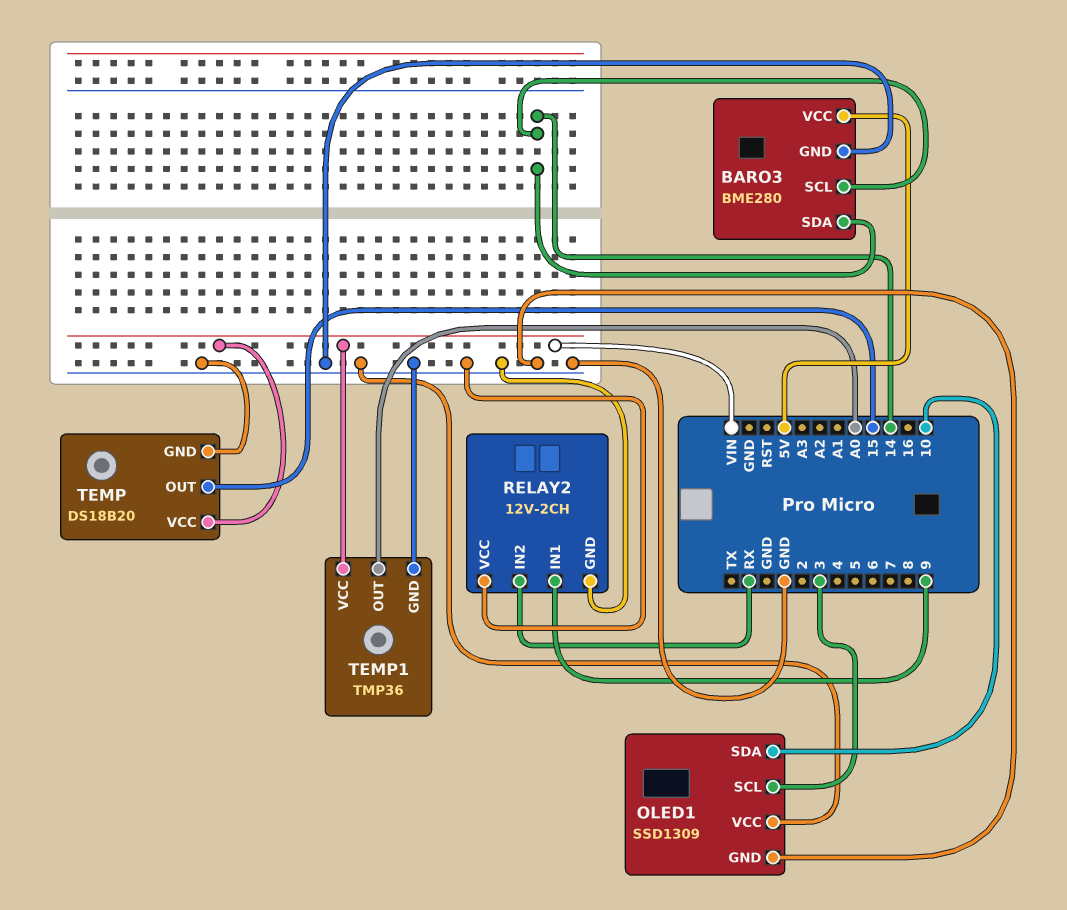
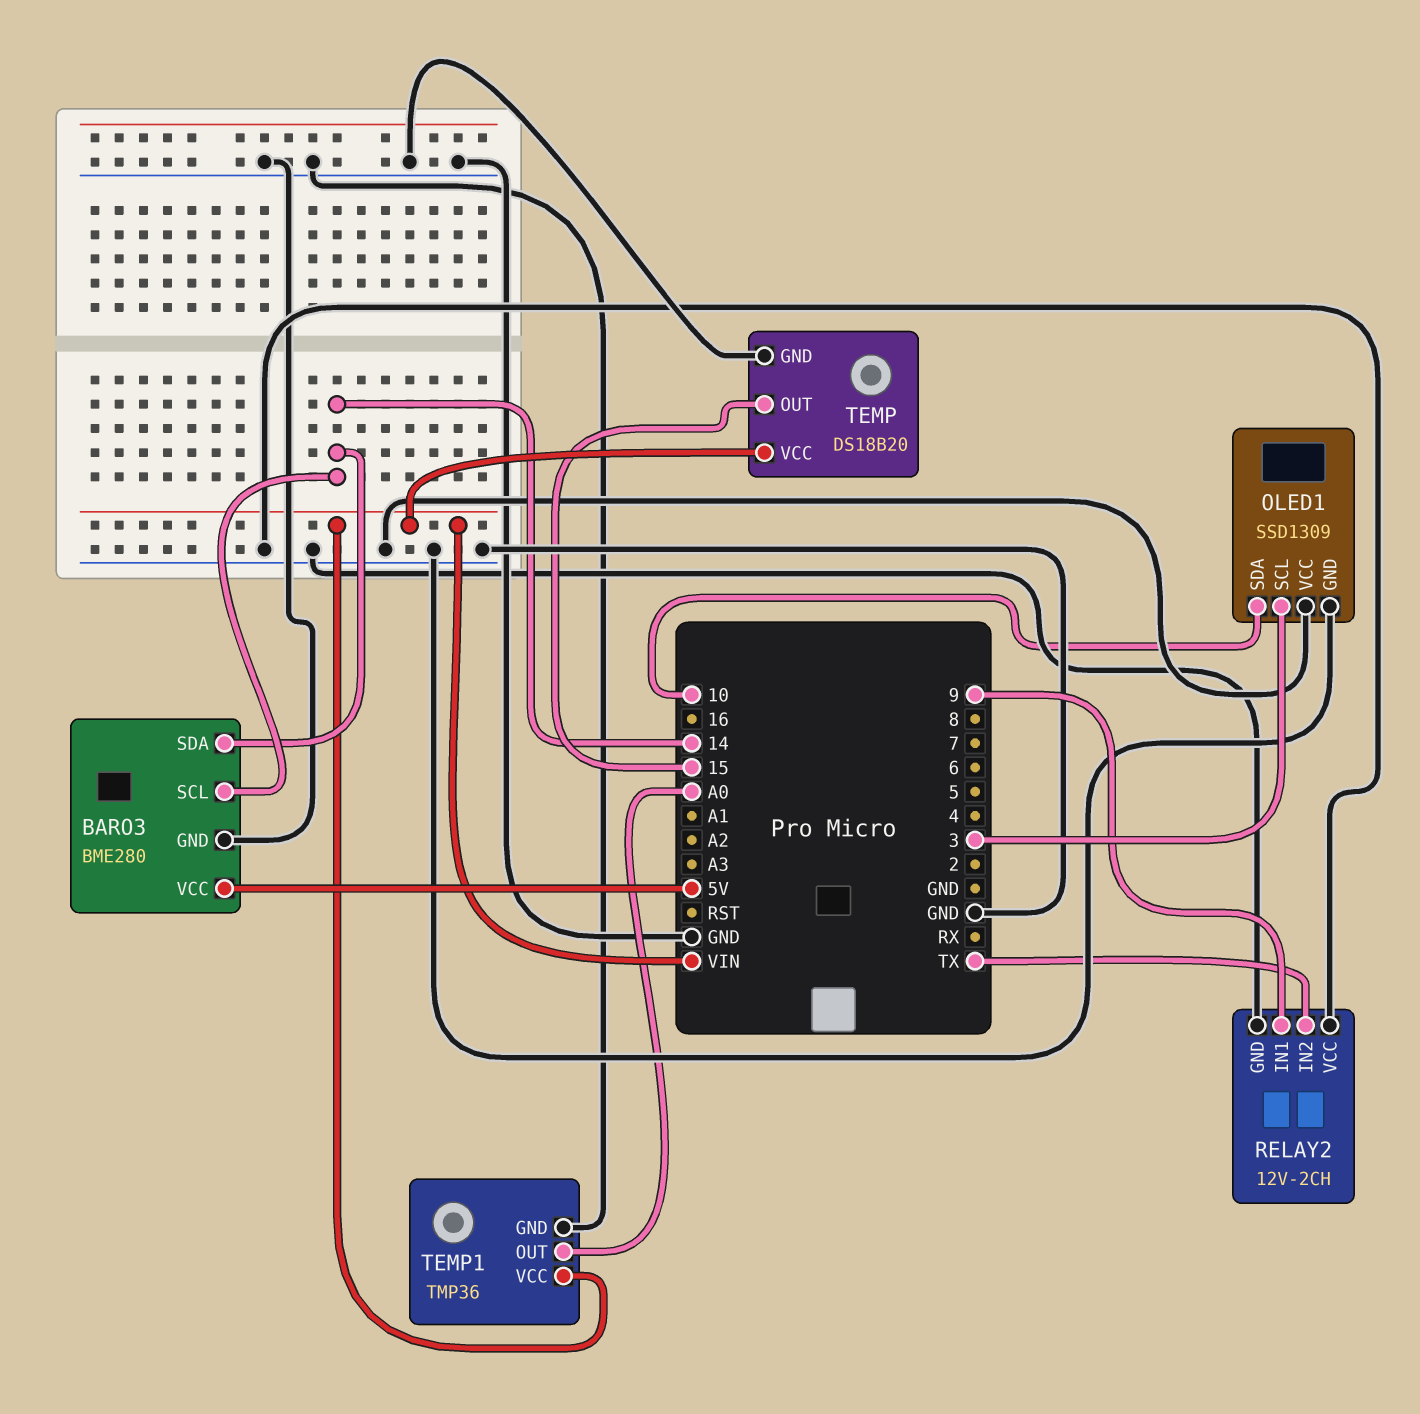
RELAY2 pin IN2: RX -> TX

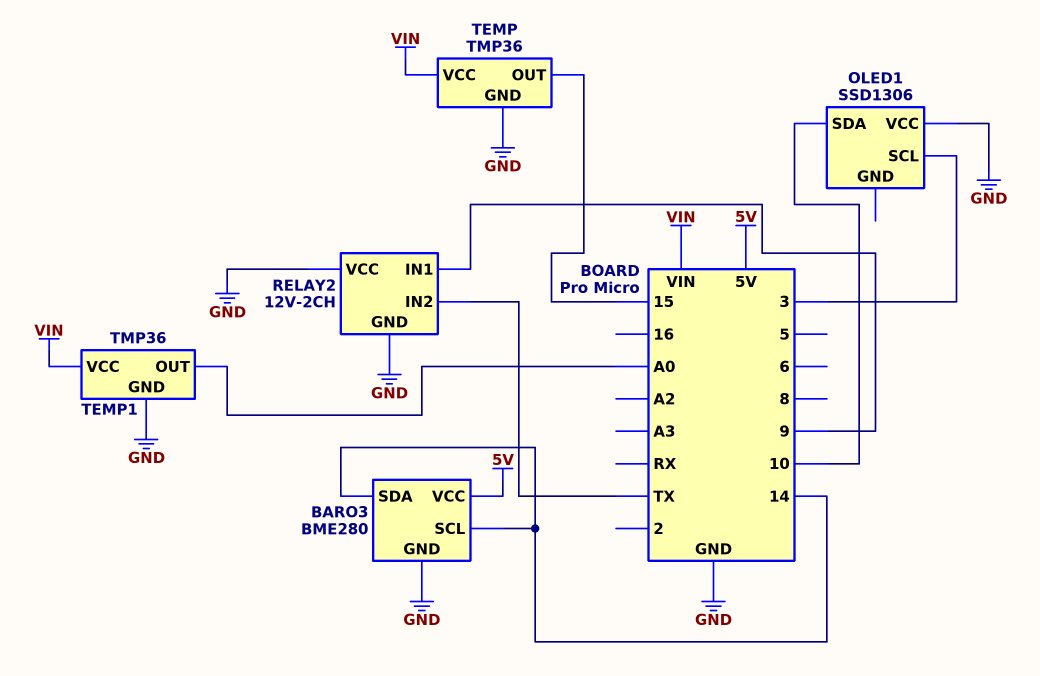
OLED1: SSD1309 -> SSD1306
OLED1 pin GND: GND -> none
TEMP: DS18B20 -> TMP36

